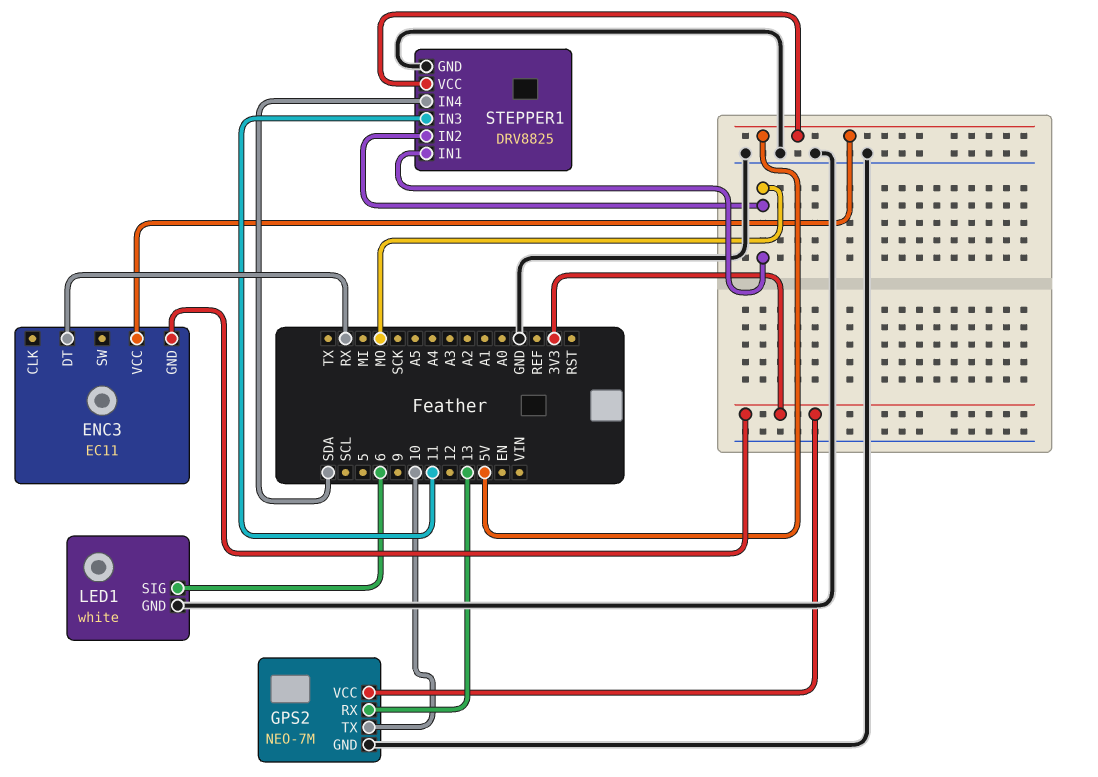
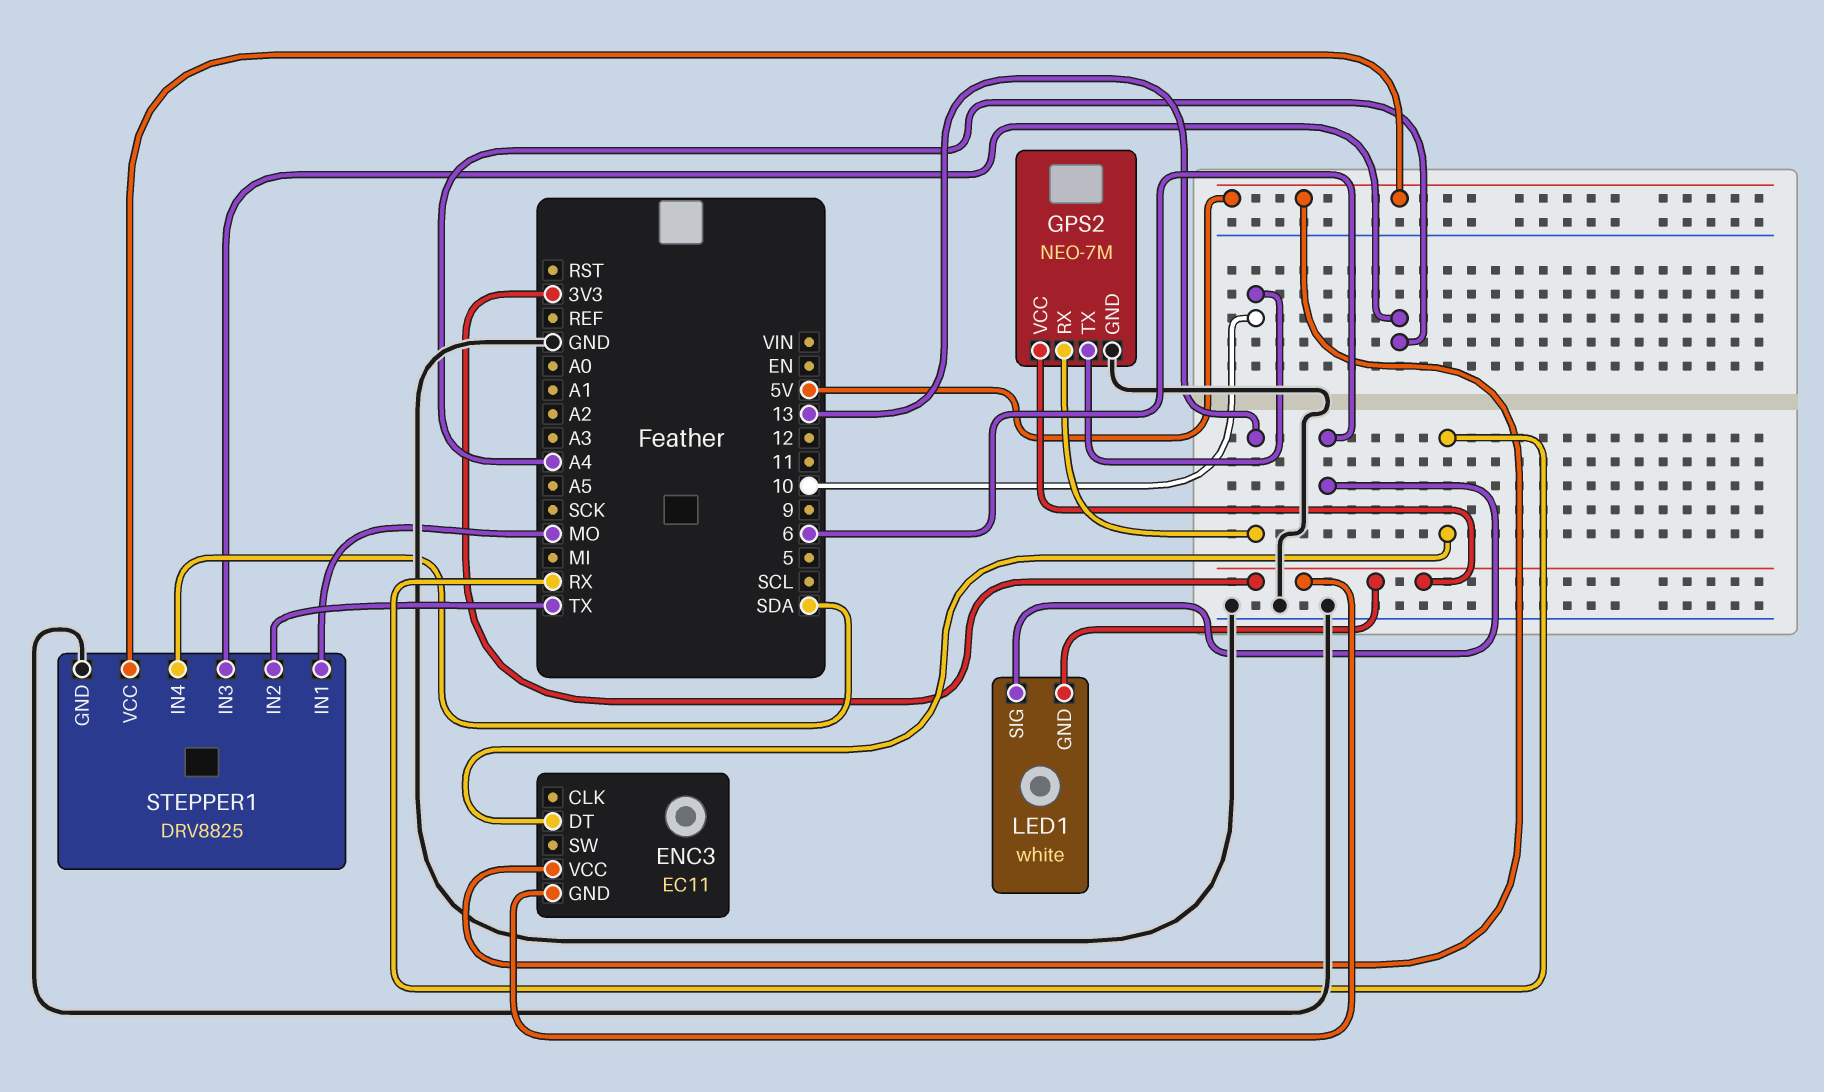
LED1 pin GND: GND -> 3V3
STEPPER1 pin IN2: MO -> TX
STEPPER1 pin IN3: 11 -> A4

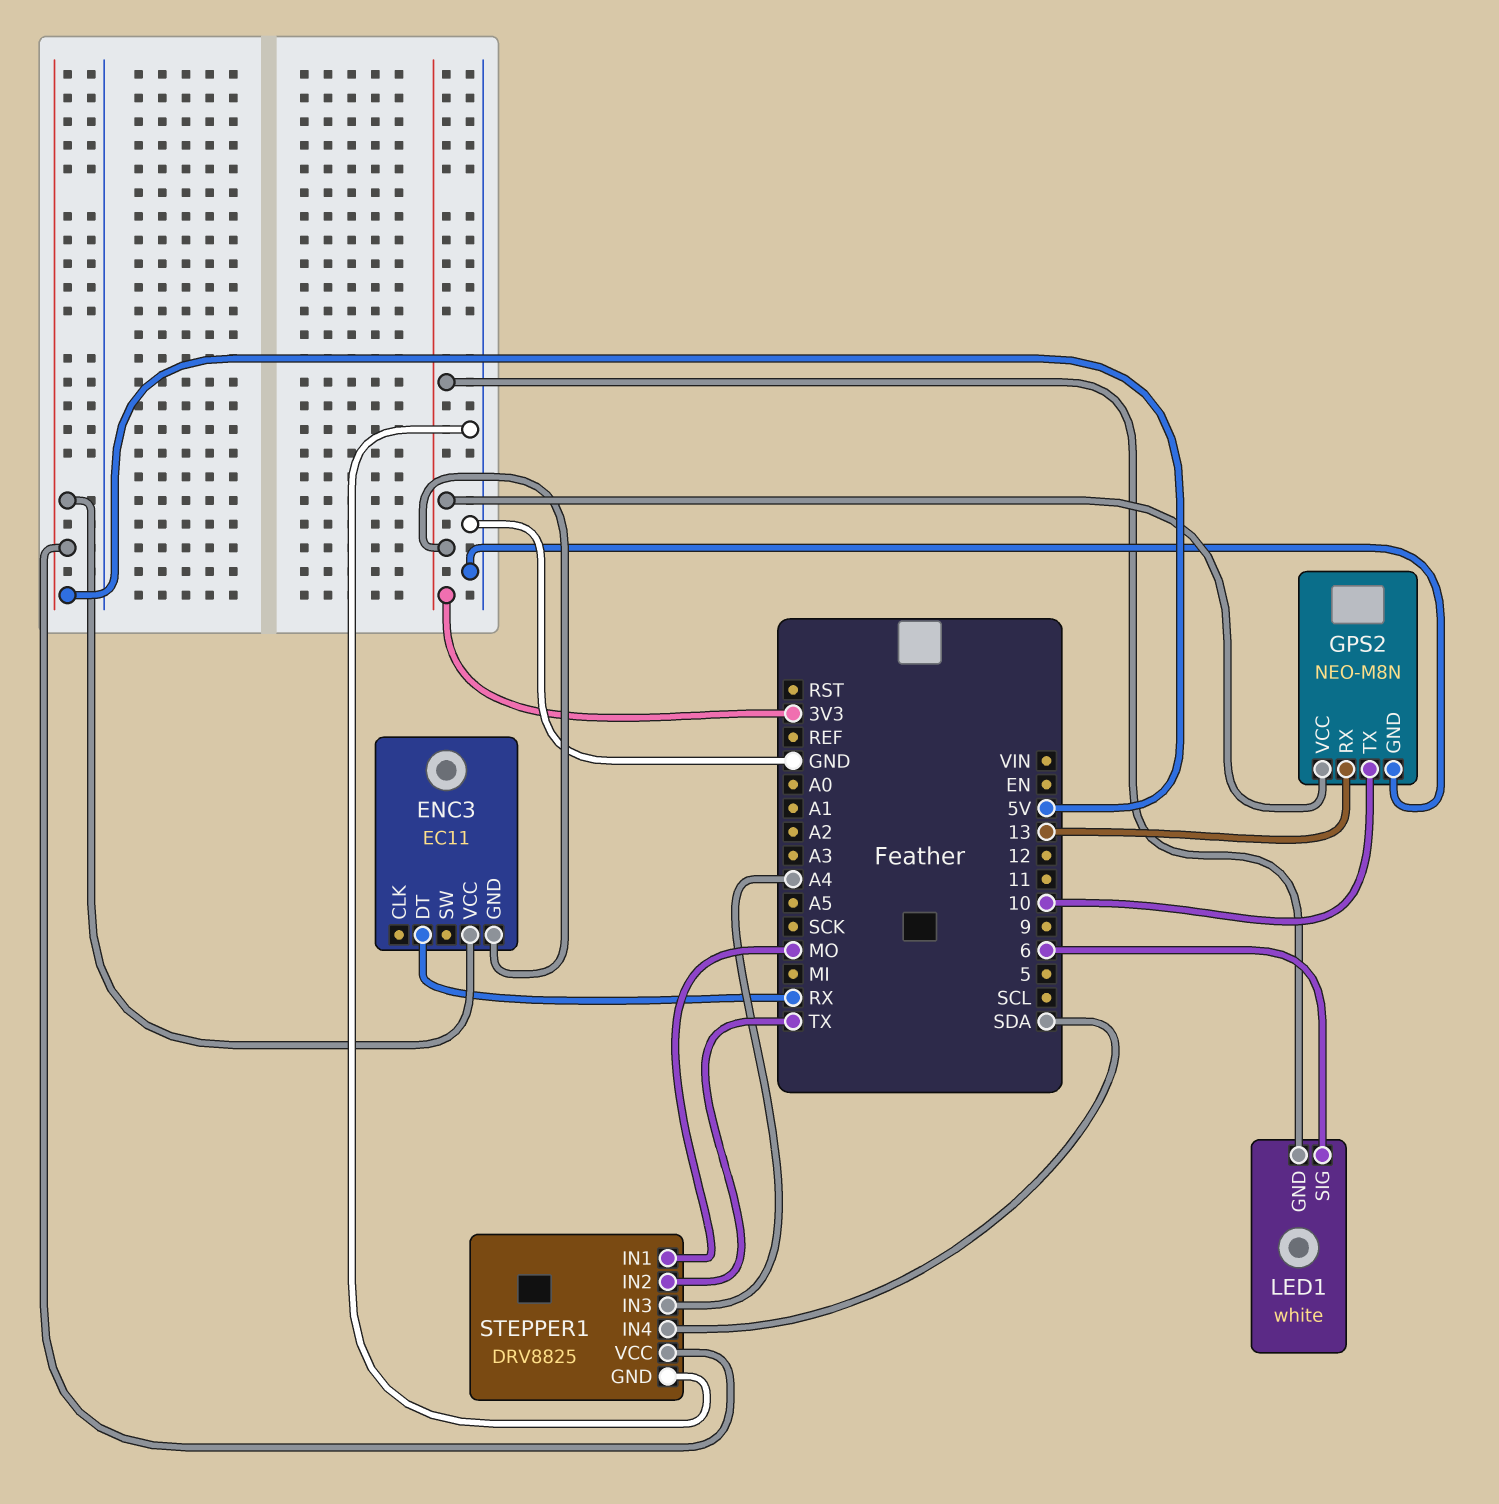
GPS2: NEO-7M -> NEO-M8N

